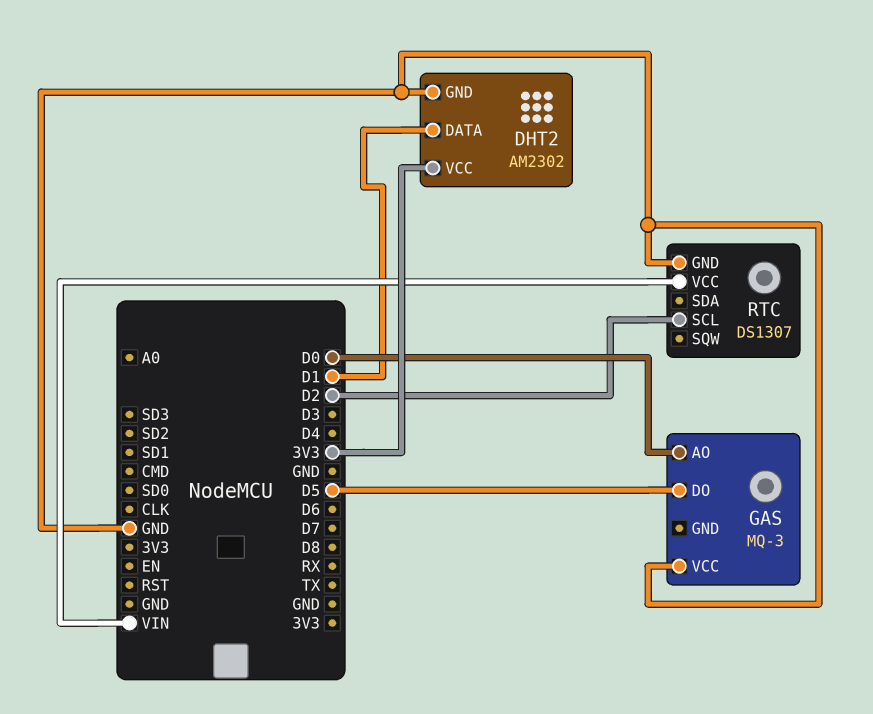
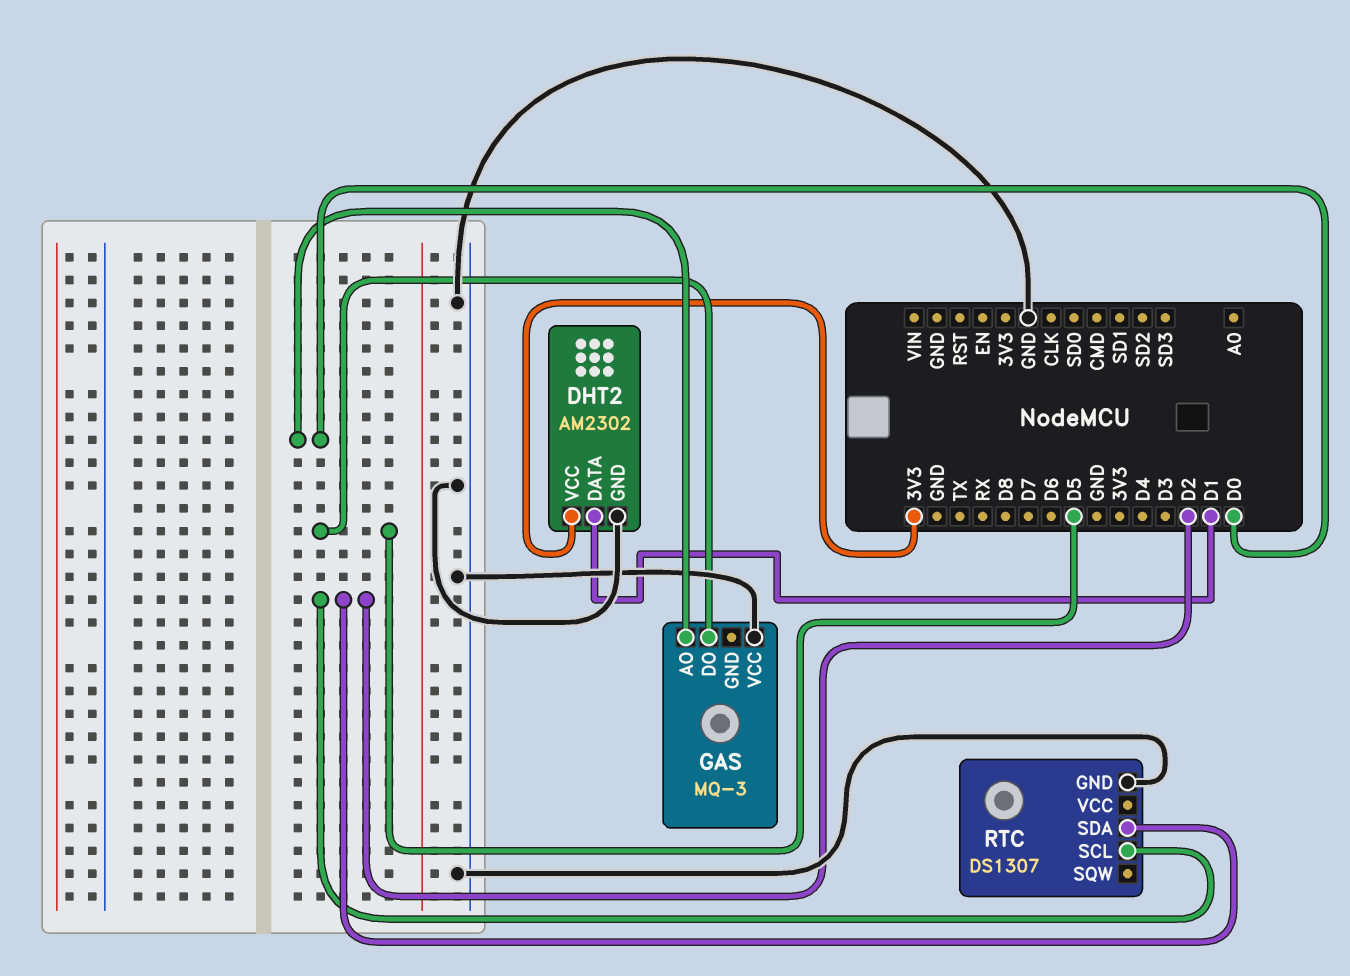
RTC pin SDA: none -> D2
RTC pin VCC: VIN -> none

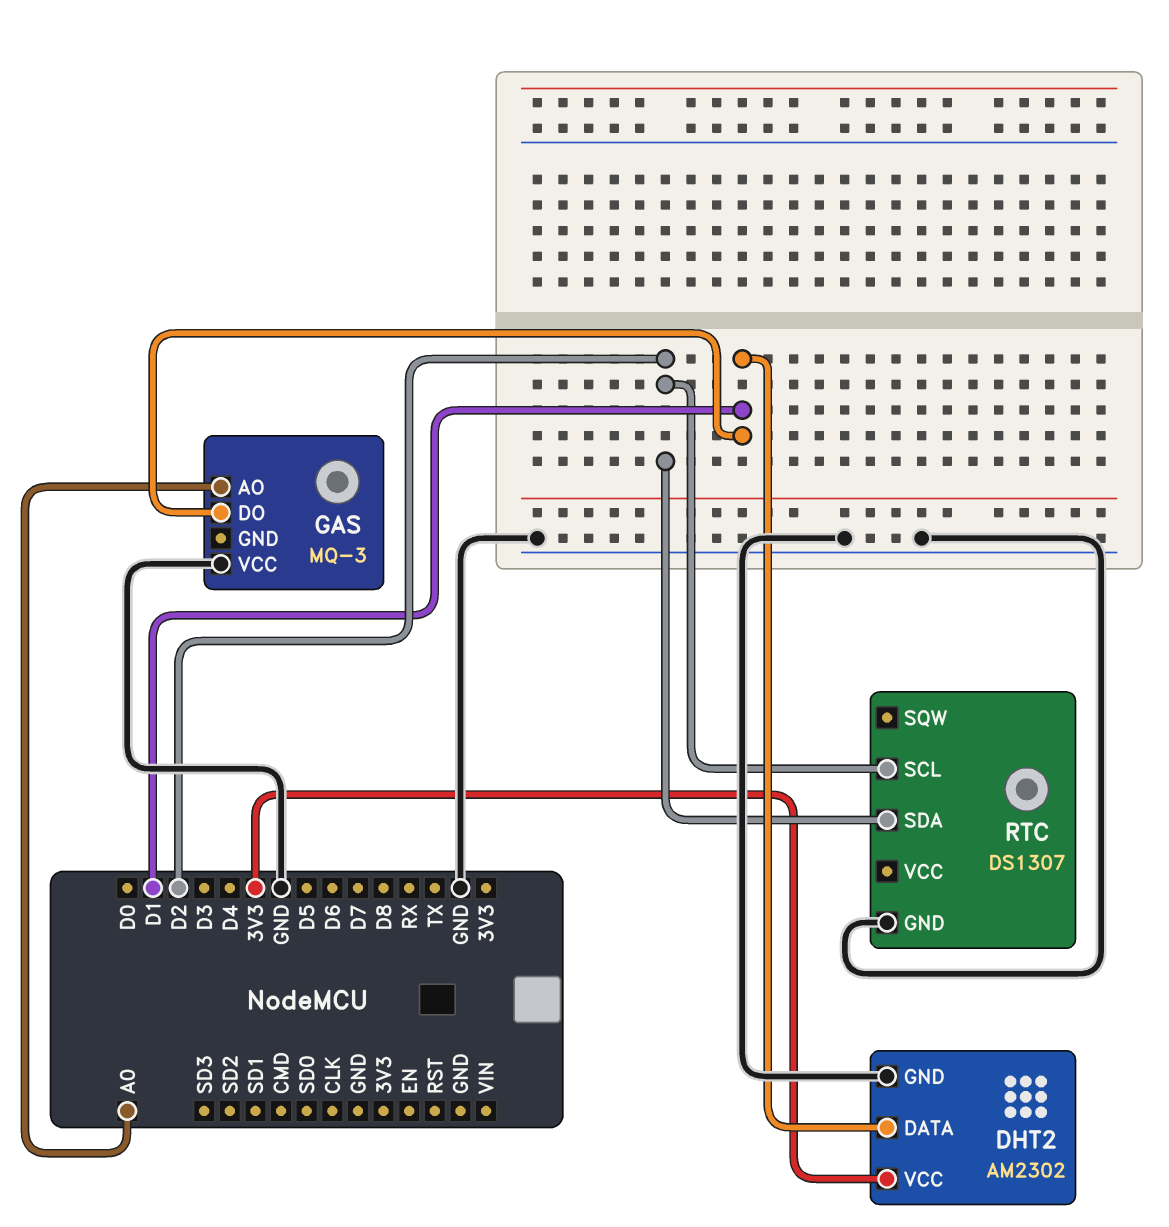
GAS pin AO: D0 -> A0
GAS pin DO: D5 -> D1

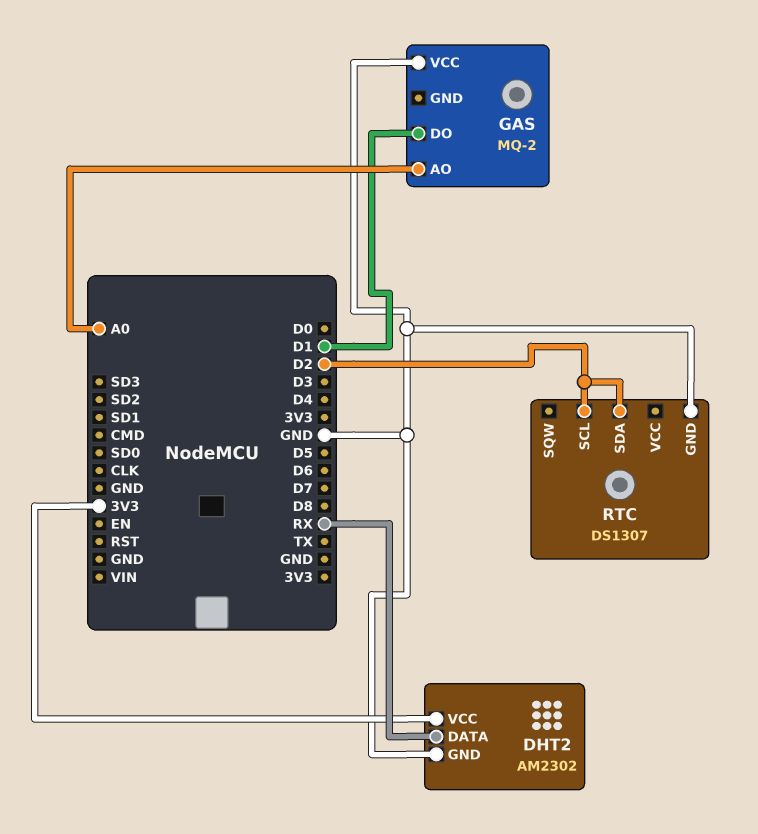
DHT2 pin DATA: D1 -> RX
GAS: MQ-3 -> MQ-2

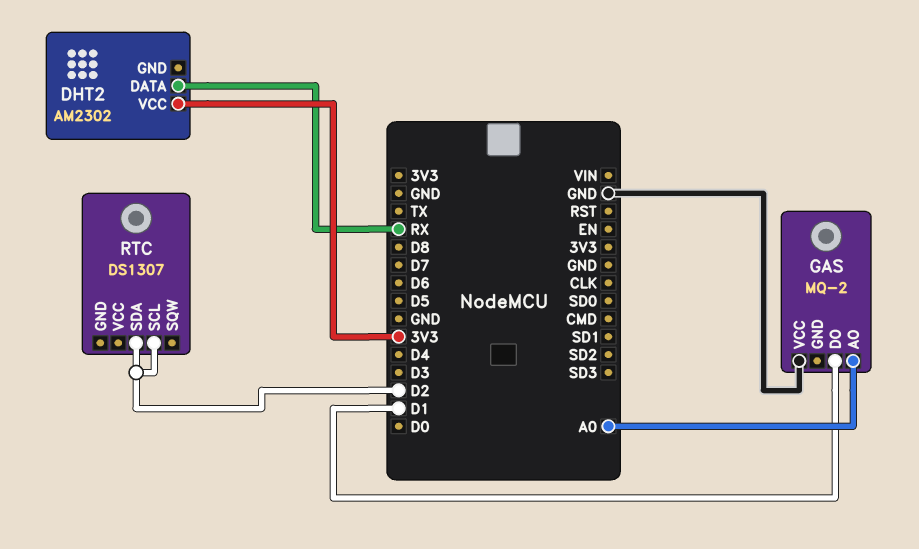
DHT2 pin GND: GND -> none
RTC pin GND: GND -> none

